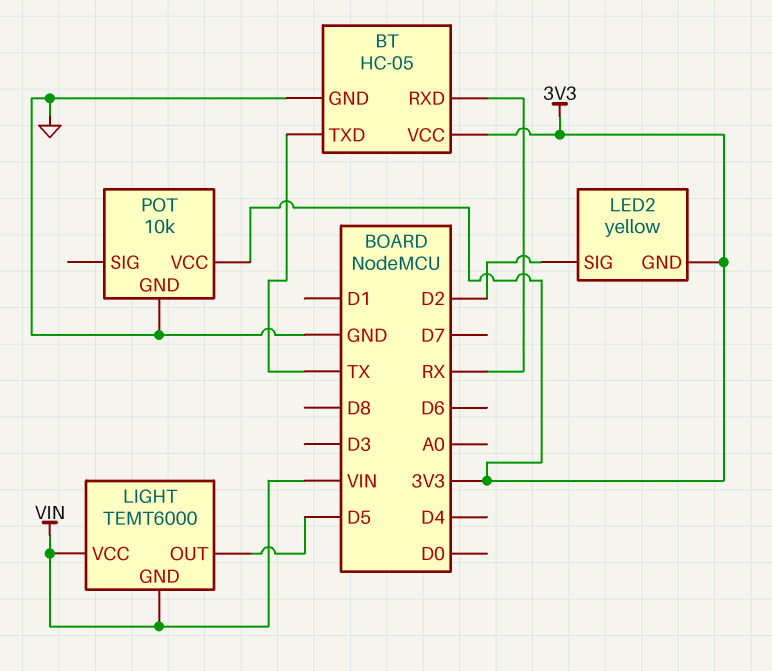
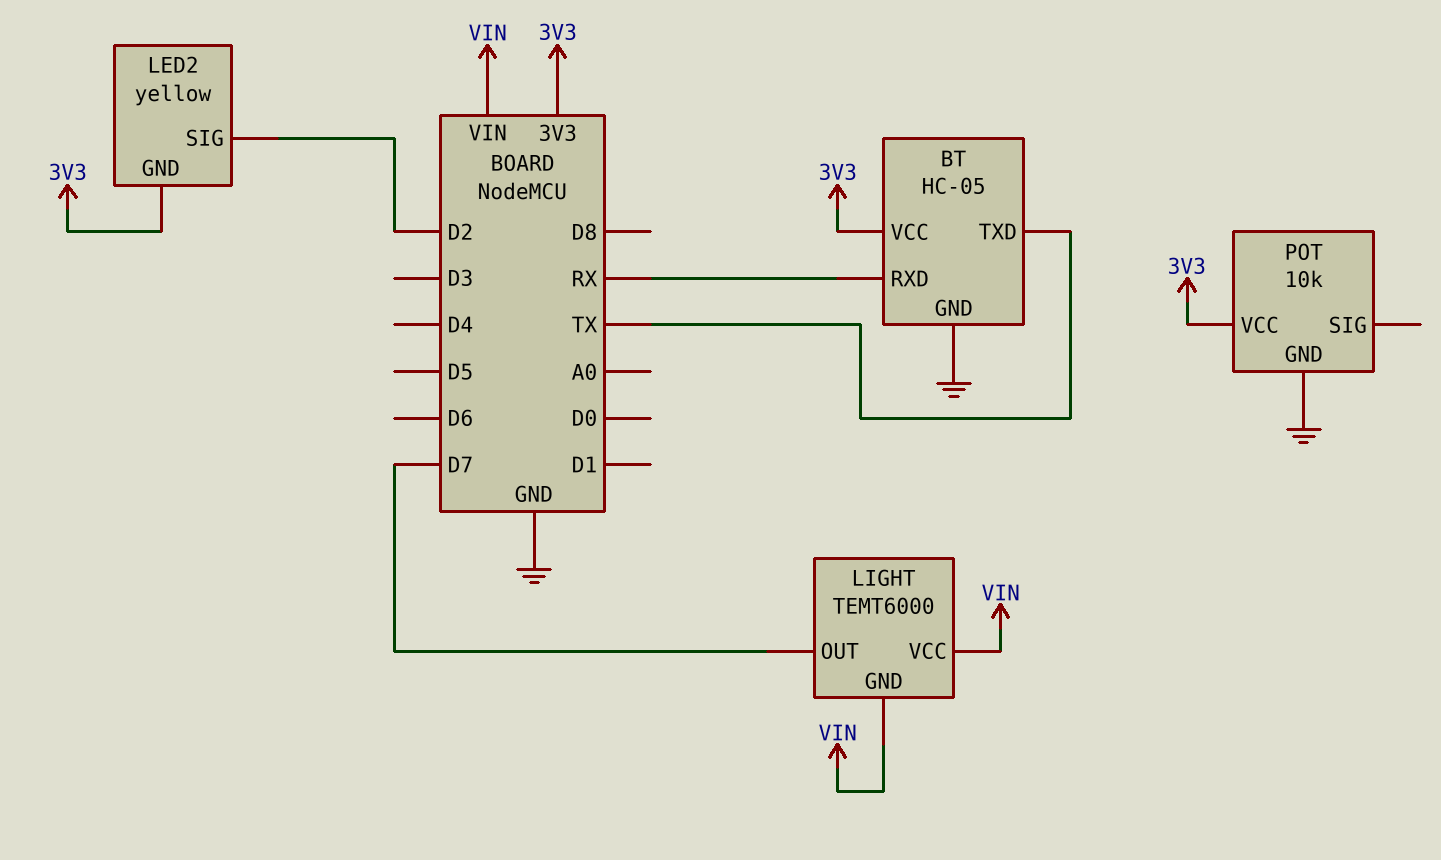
LIGHT pin OUT: D5 -> D7

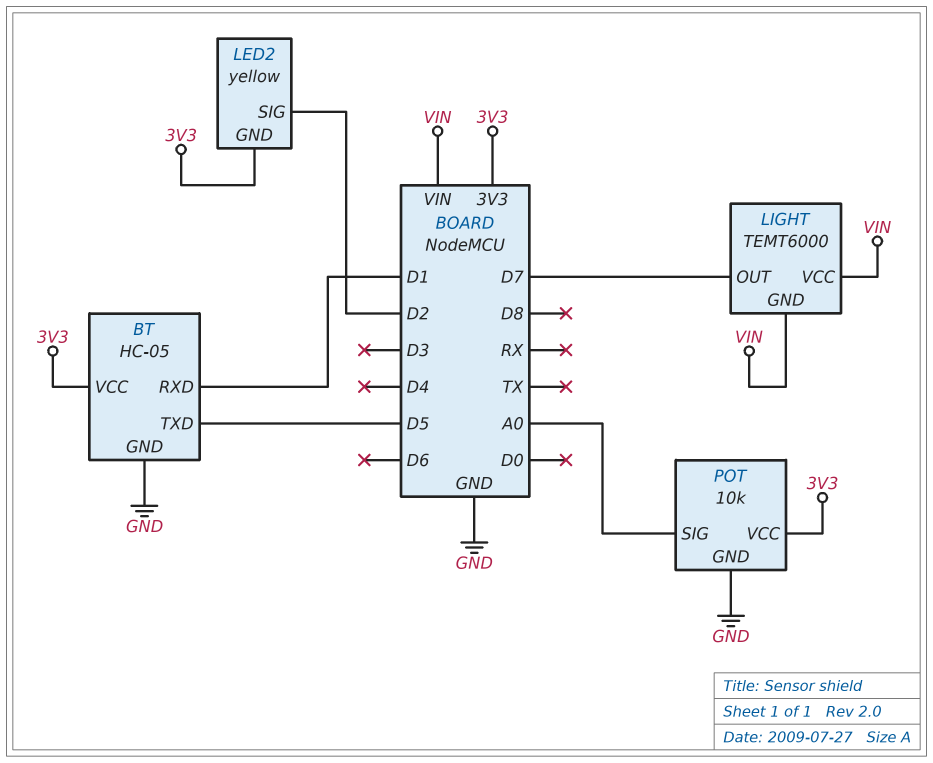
BT pin RXD: RX -> D1
BT pin TXD: TX -> D5
POT pin SIG: none -> A0

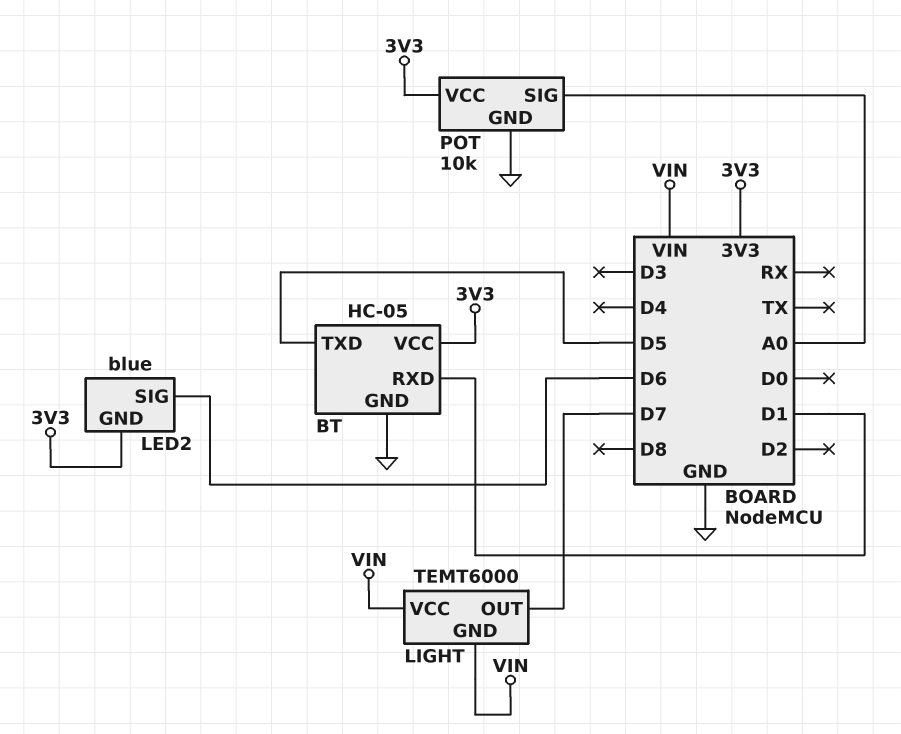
LED2: yellow -> blue
LED2 pin SIG: D2 -> D6

